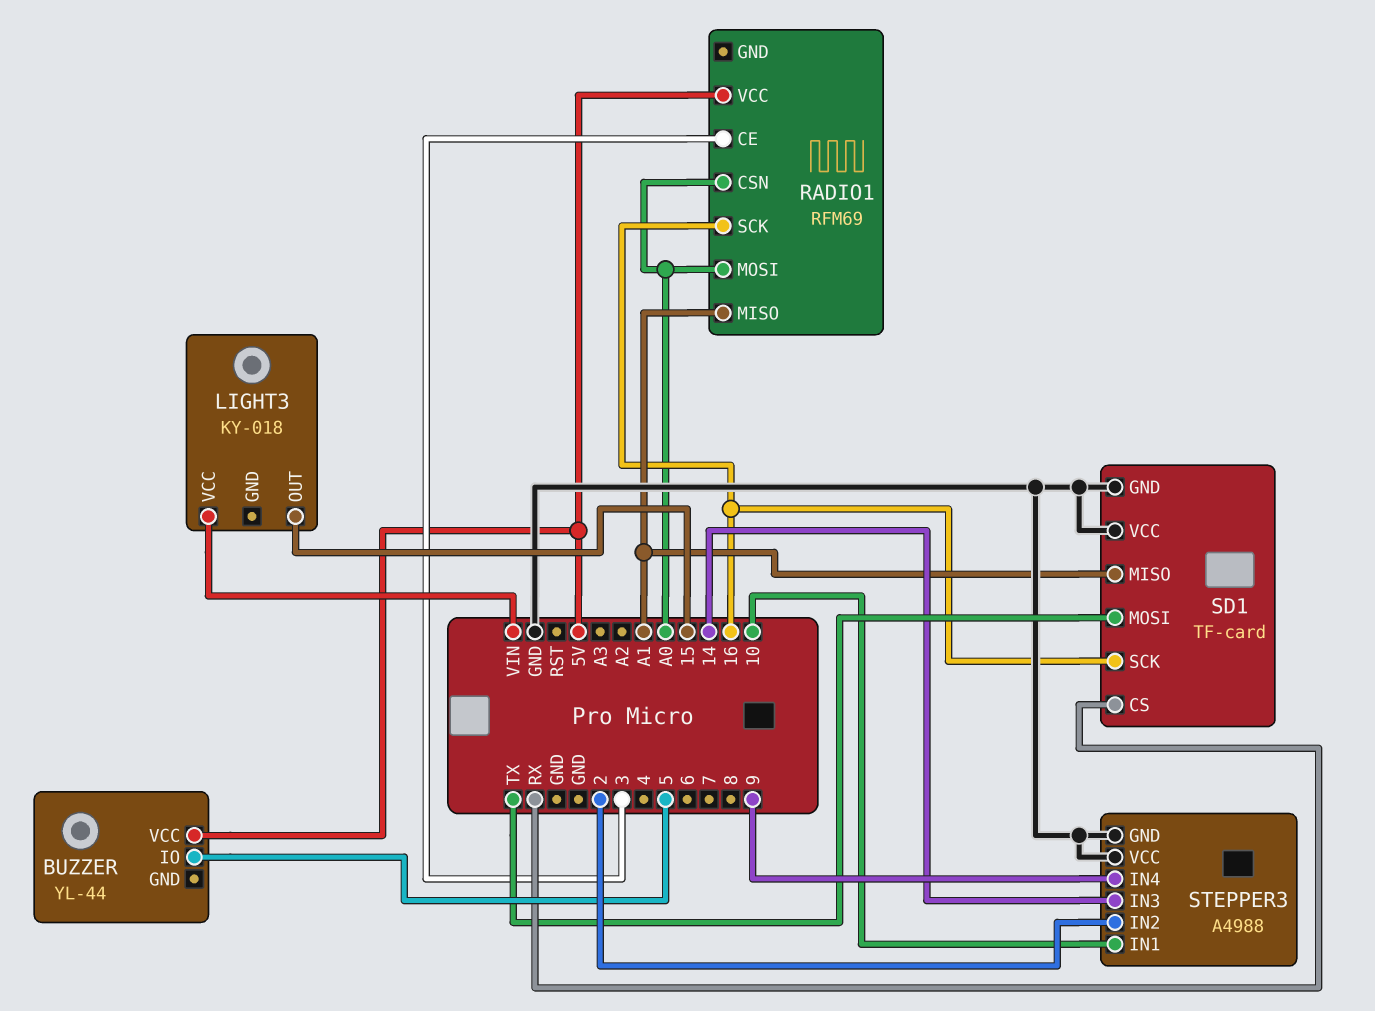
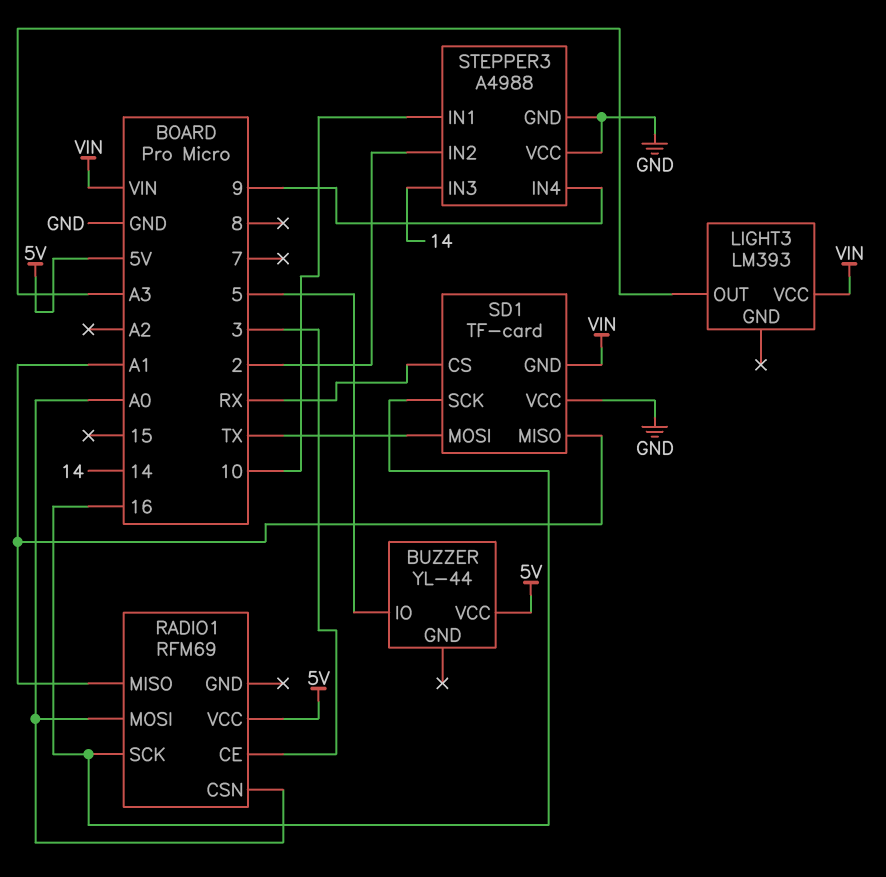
LIGHT3: KY-018 -> LM393
LIGHT3 pin OUT: 15 -> A3
SD1 pin GND: GND -> VIN

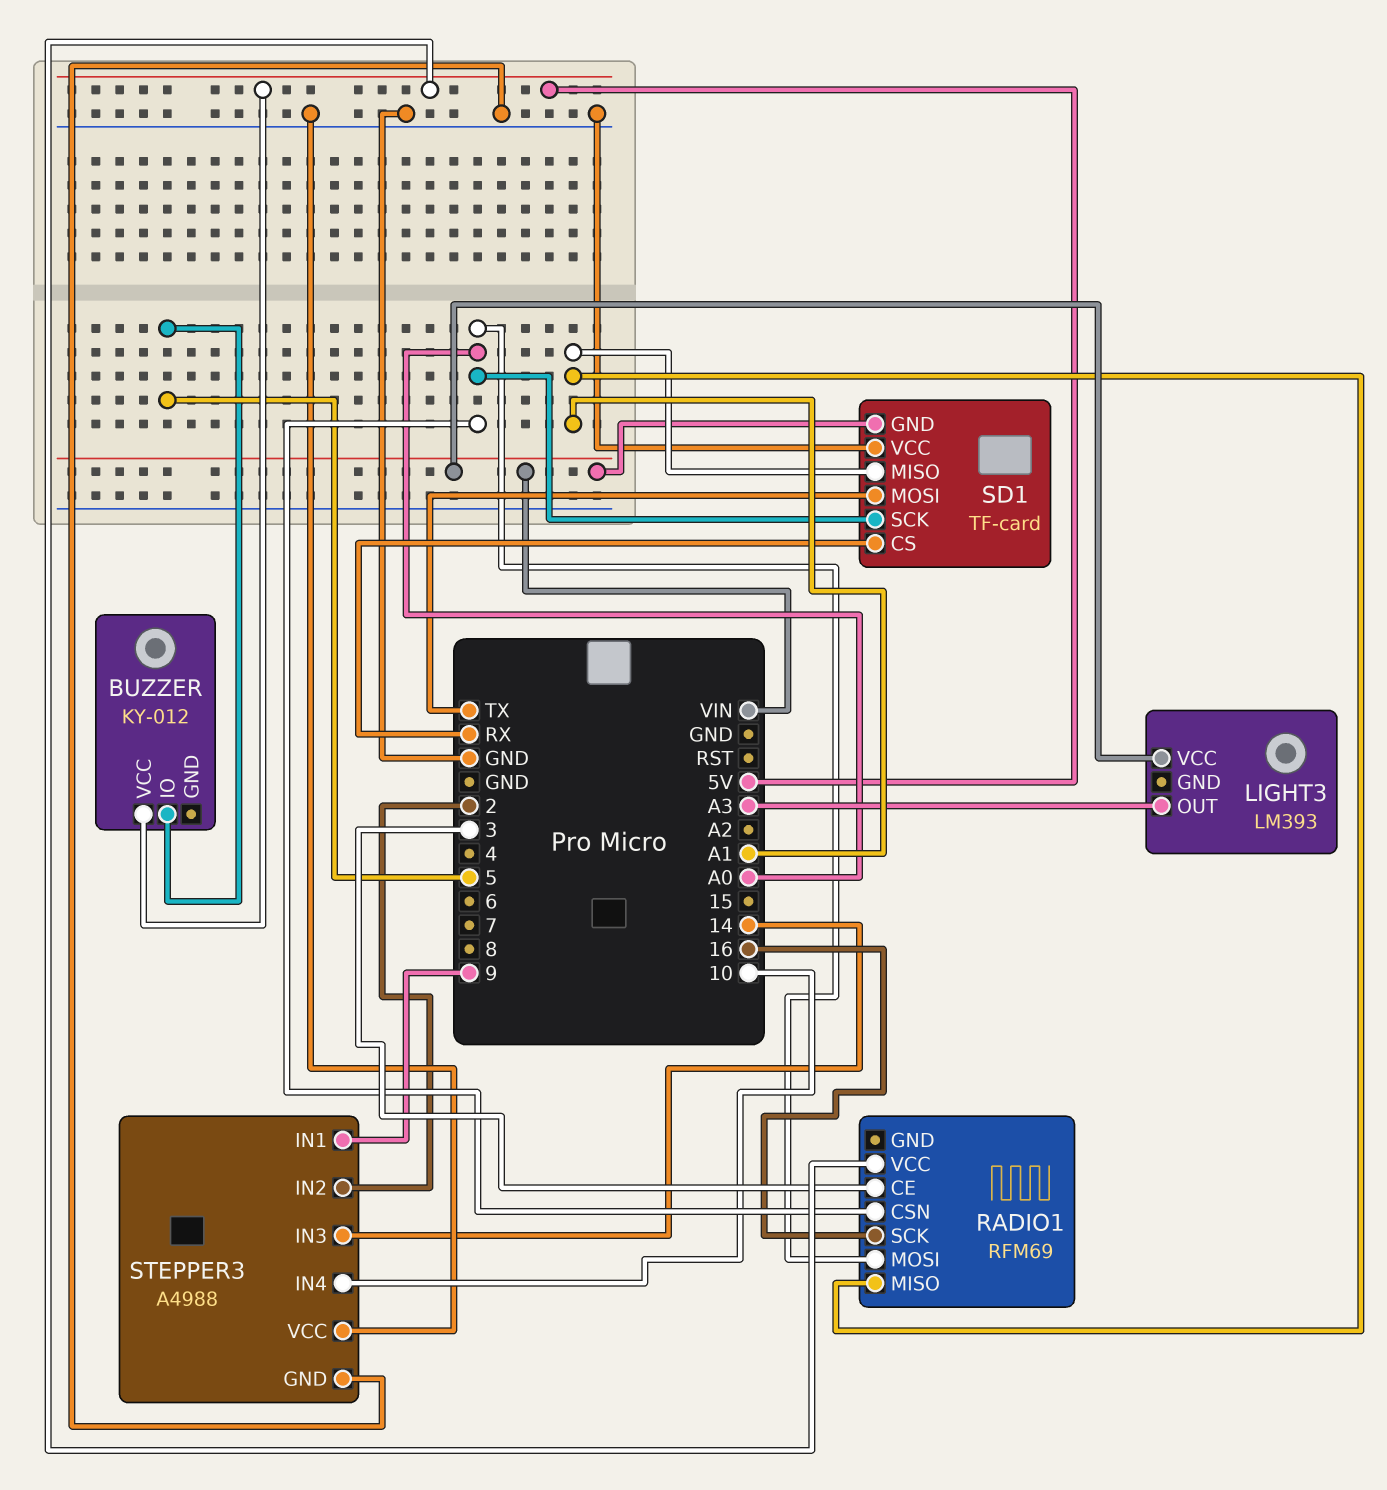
BUZZER: YL-44 -> KY-012
SD1 pin SCK: 16 -> A0
STEPPER3 pin IN1: 10 -> 9
STEPPER3 pin IN4: 9 -> 10

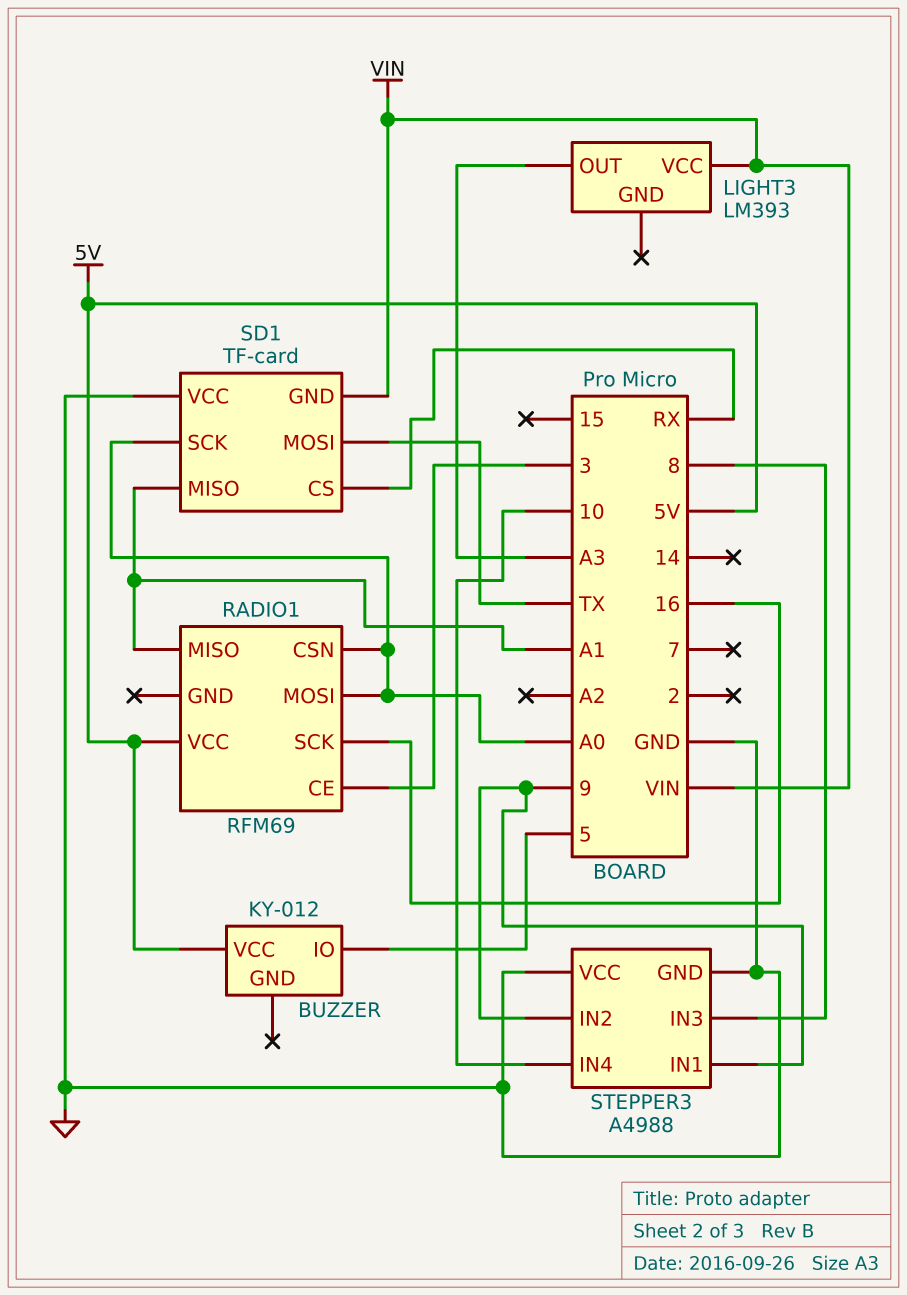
STEPPER3 pin IN2: 2 -> 9
STEPPER3 pin IN3: 14 -> 8

